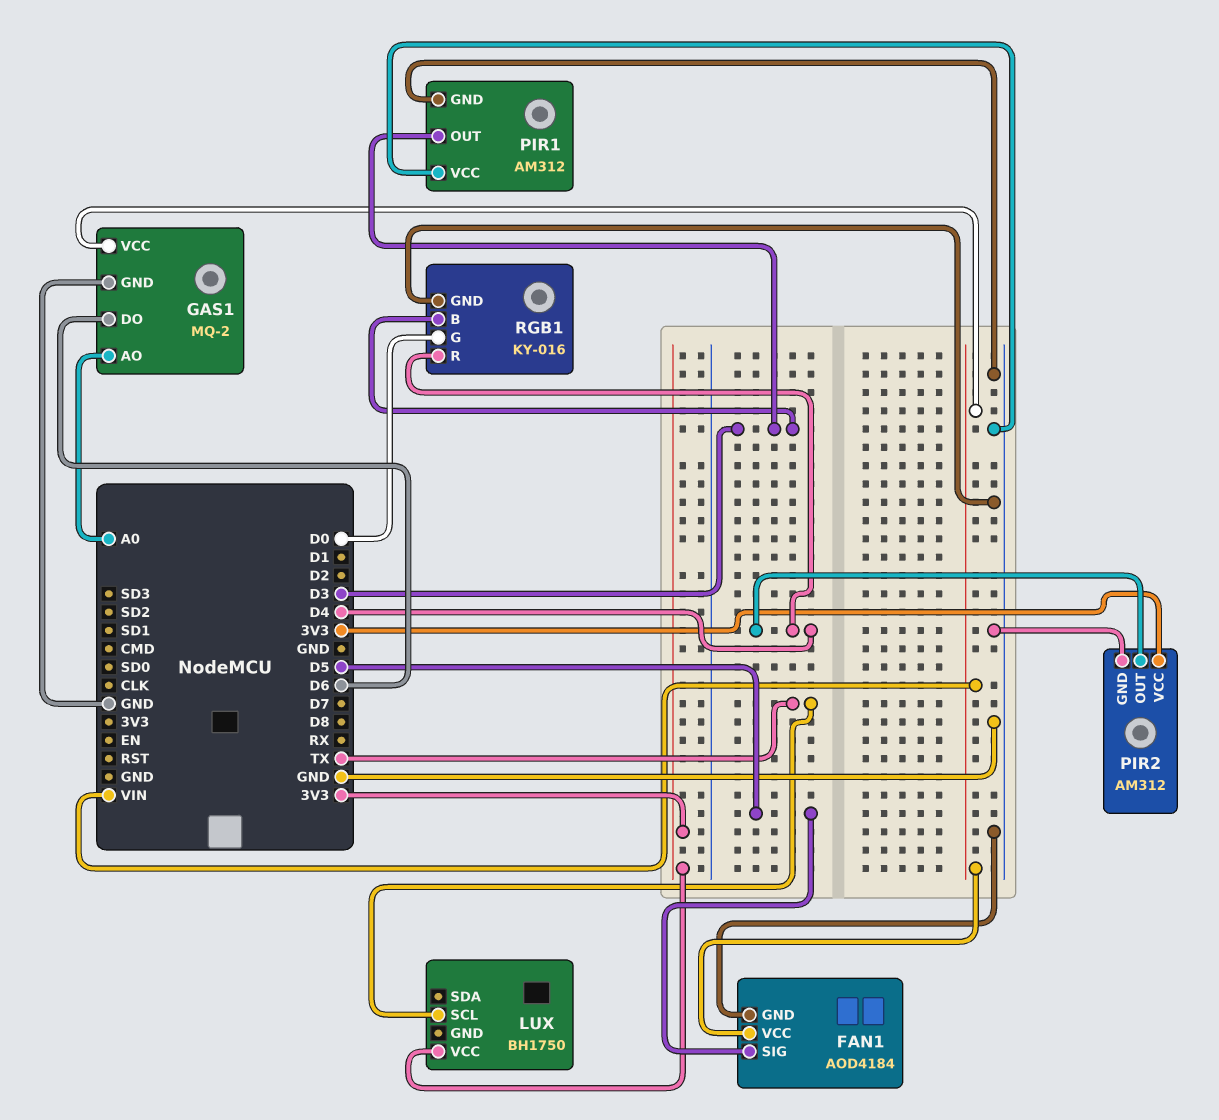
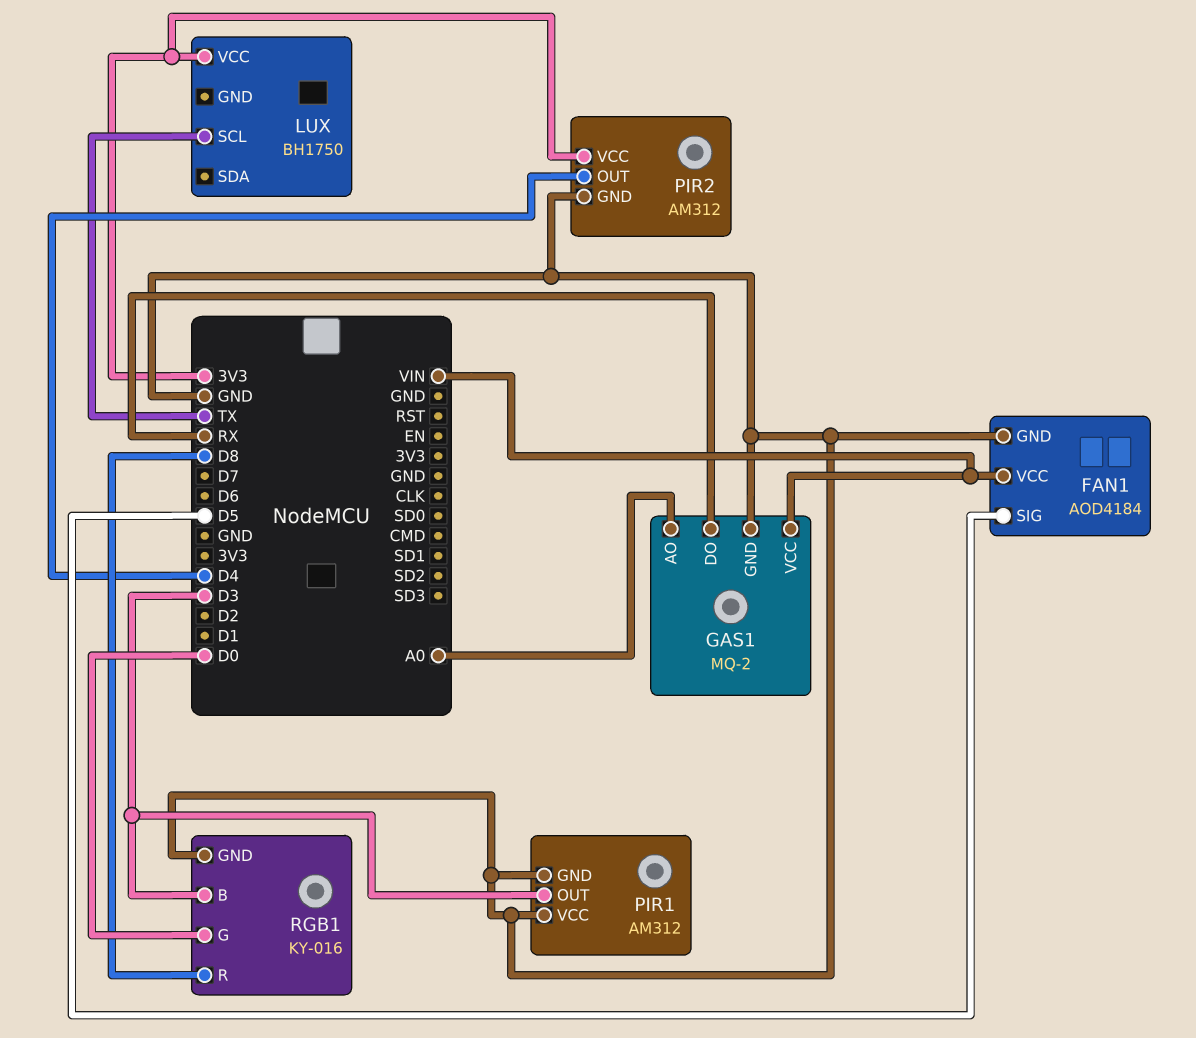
GAS1 pin DO: D6 -> RX
RGB1 pin R: D4 -> D8

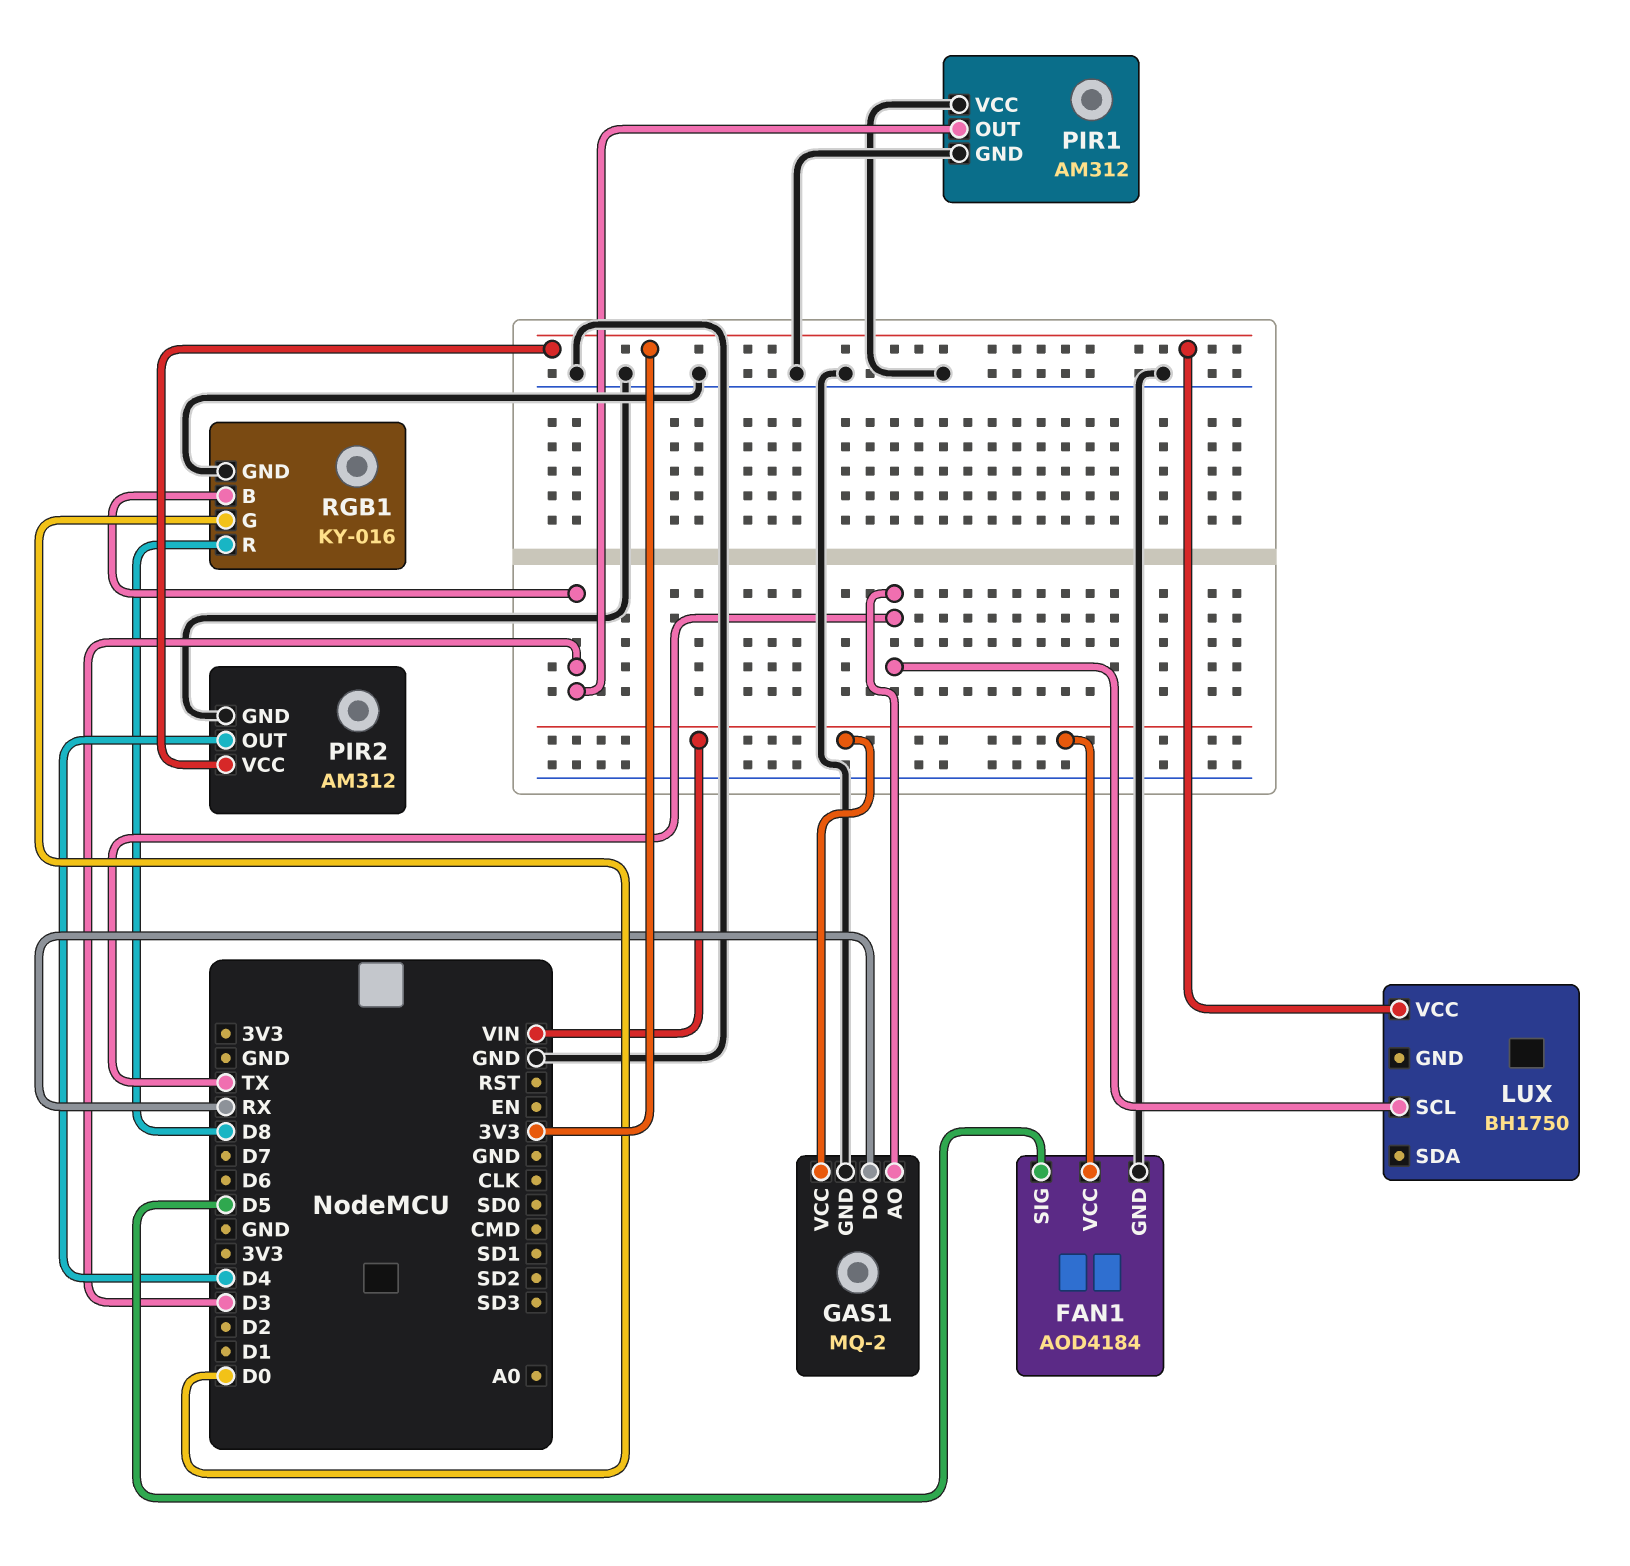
GAS1 pin AO: A0 -> TX

